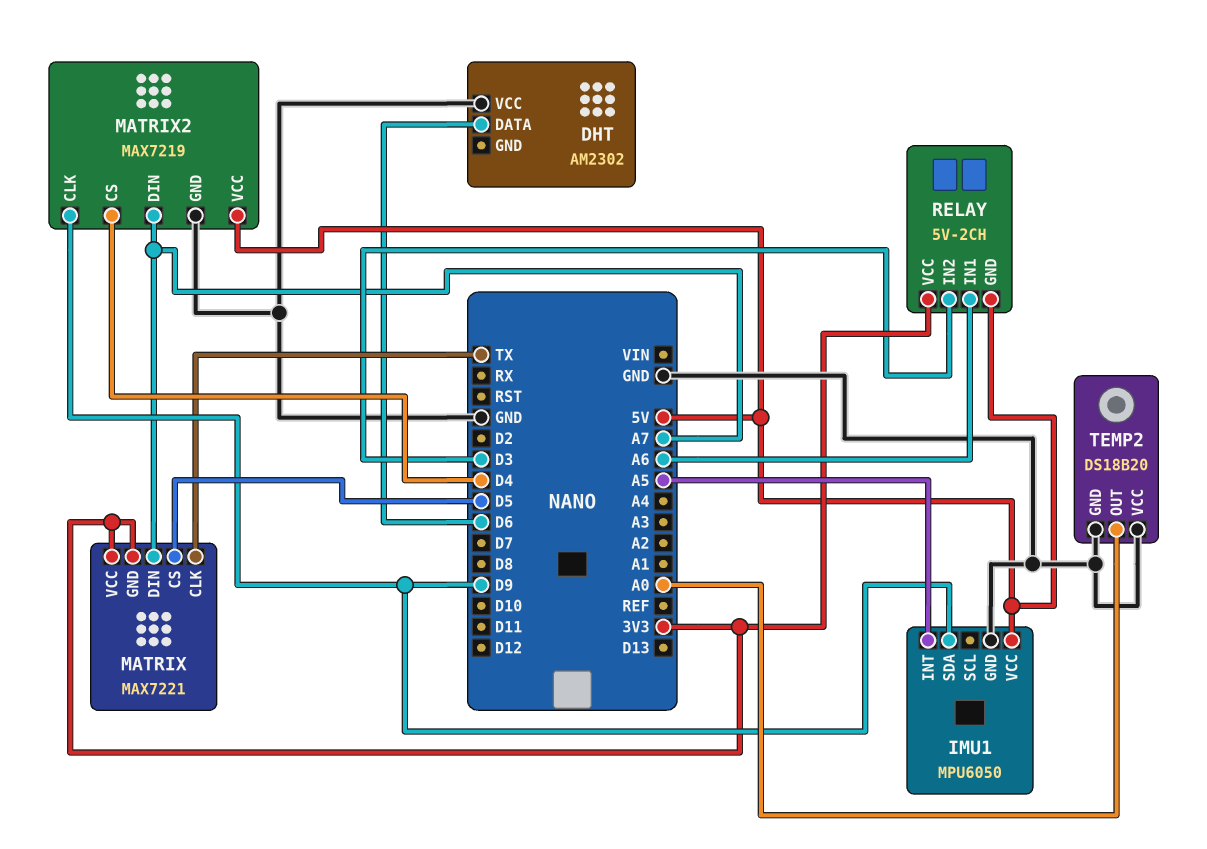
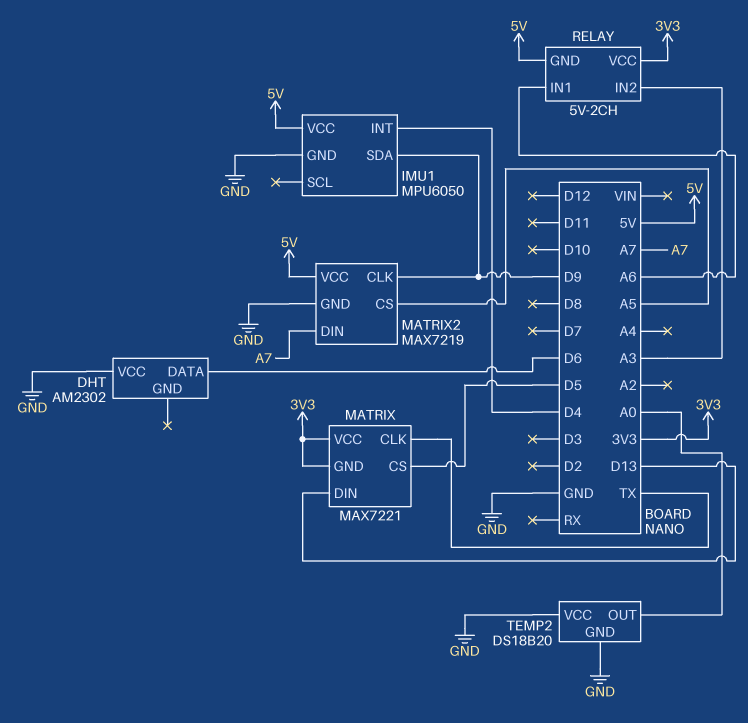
IMU1 pin INT: A5 -> D4
MATRIX pin DIN: A7 -> D13
MATRIX2 pin CS: D4 -> A5
RELAY pin IN2: D3 -> A3

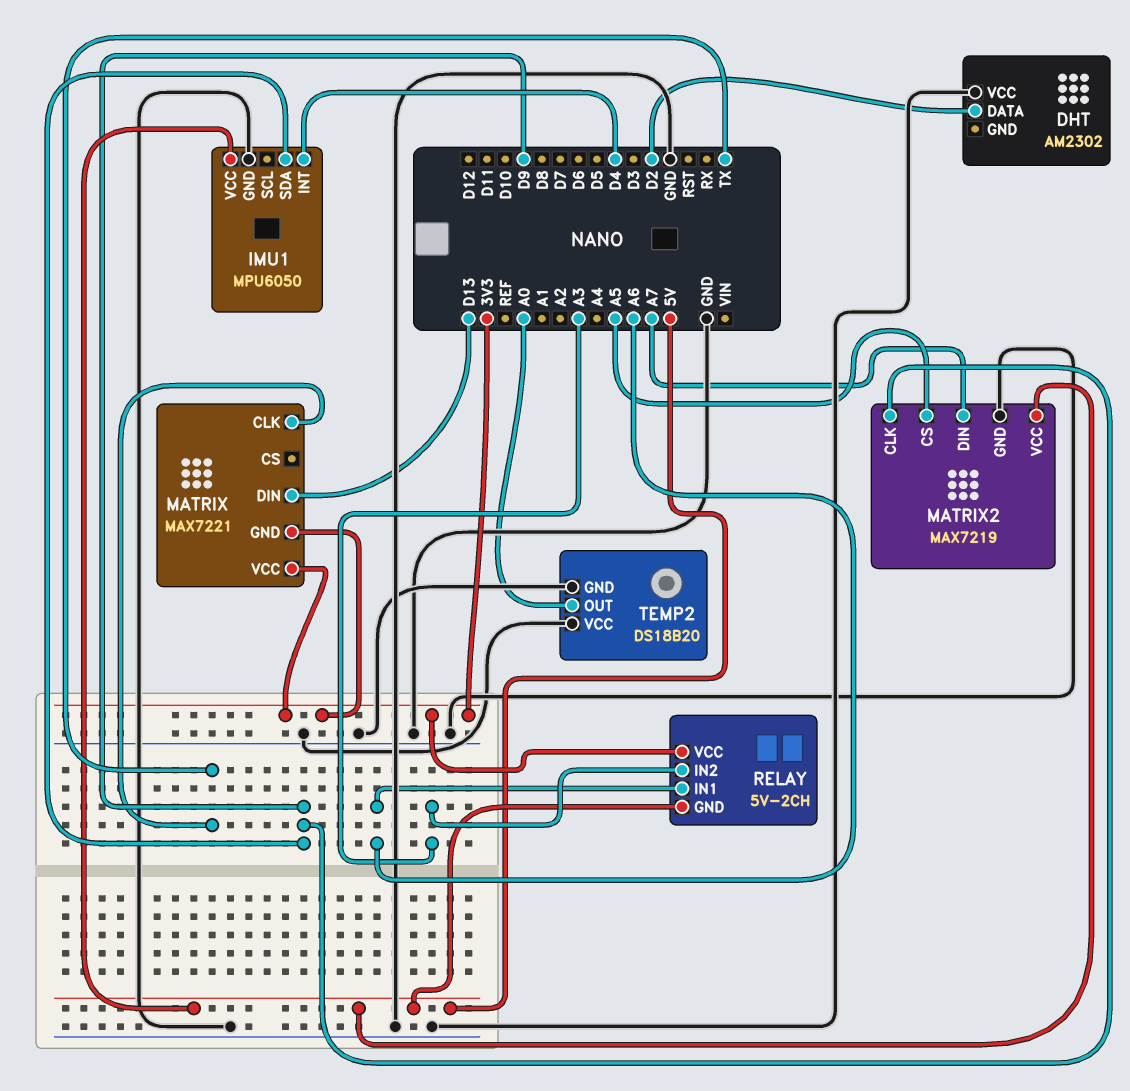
DHT pin DATA: D6 -> D2
MATRIX pin CS: D5 -> none

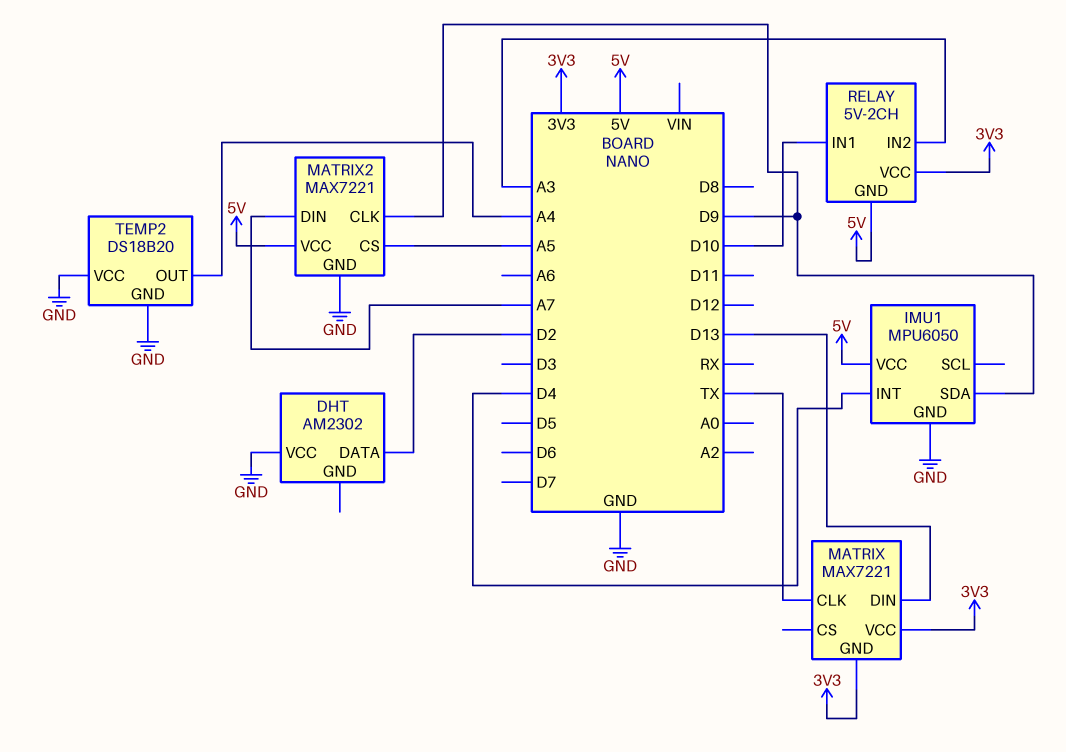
MATRIX2: MAX7219 -> MAX7221
RELAY pin IN1: A6 -> D10
TEMP2 pin OUT: A0 -> A4

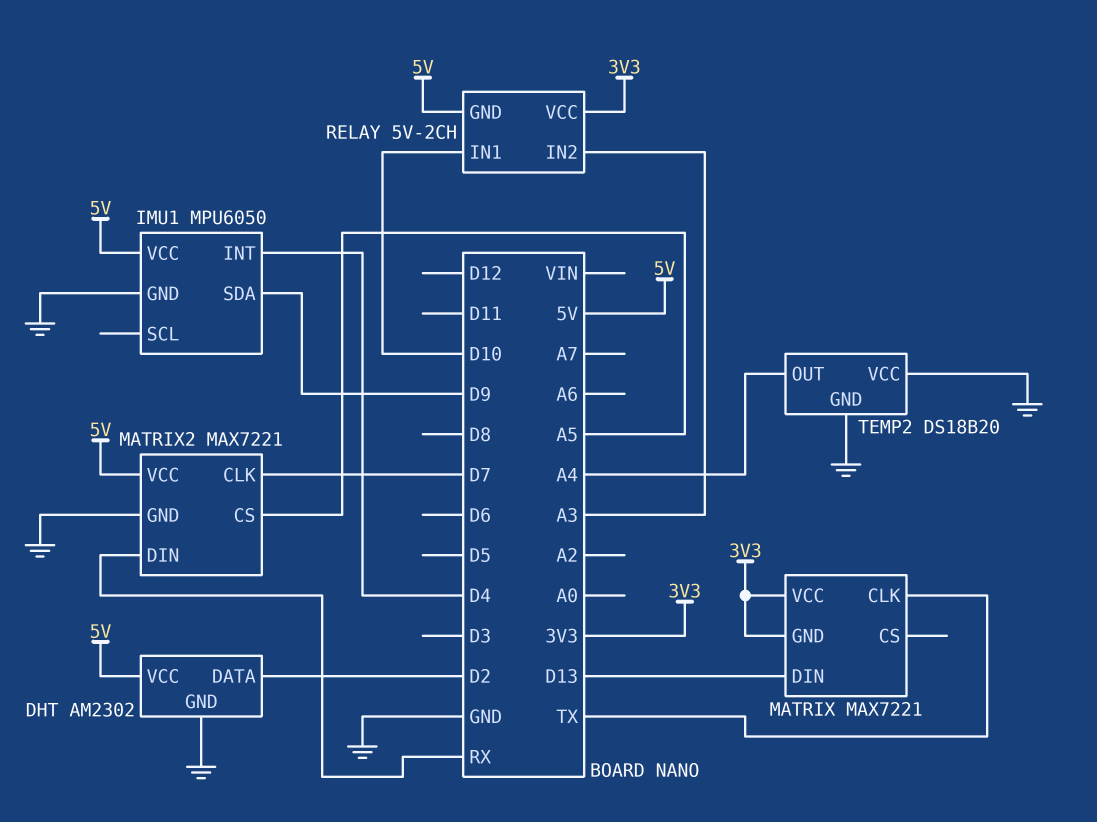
DHT pin GND: none -> GND
DHT pin VCC: GND -> 5V
MATRIX2 pin CLK: D9 -> D7
MATRIX2 pin DIN: A7 -> RX

